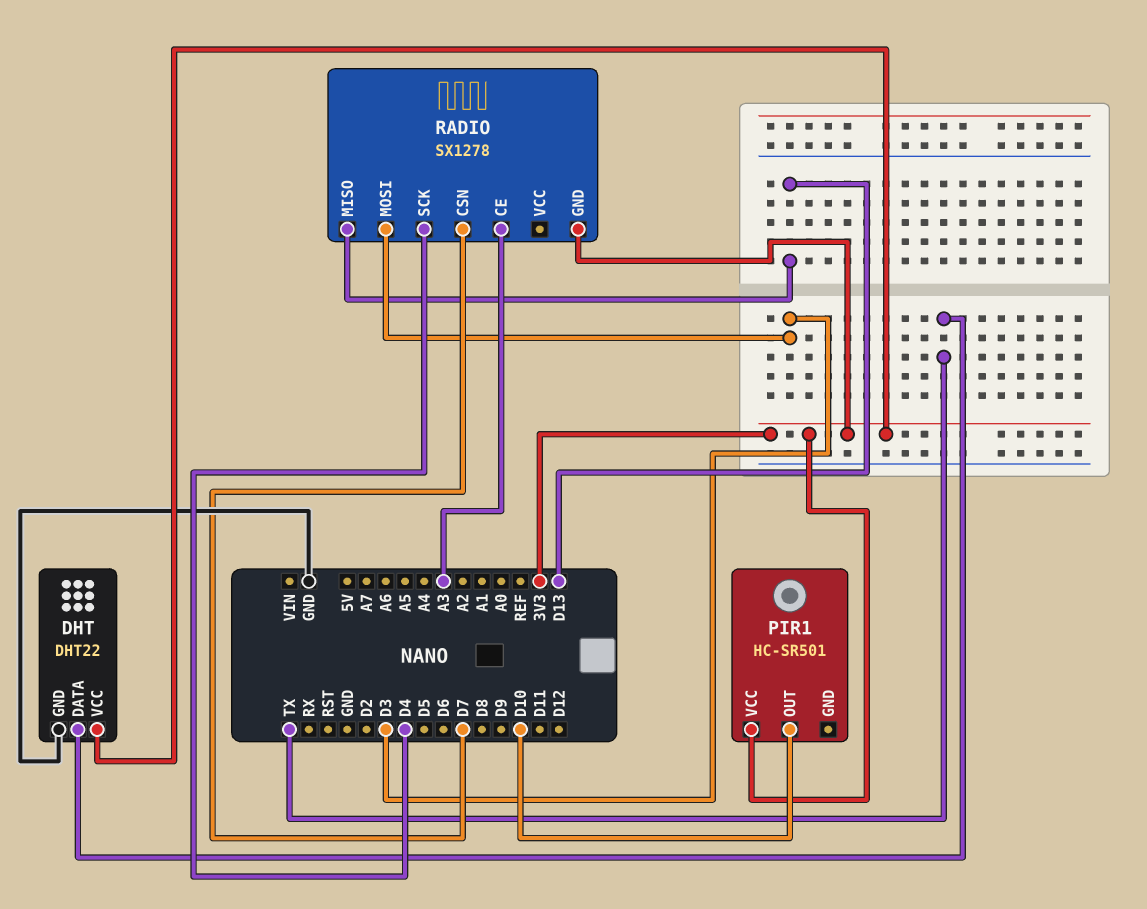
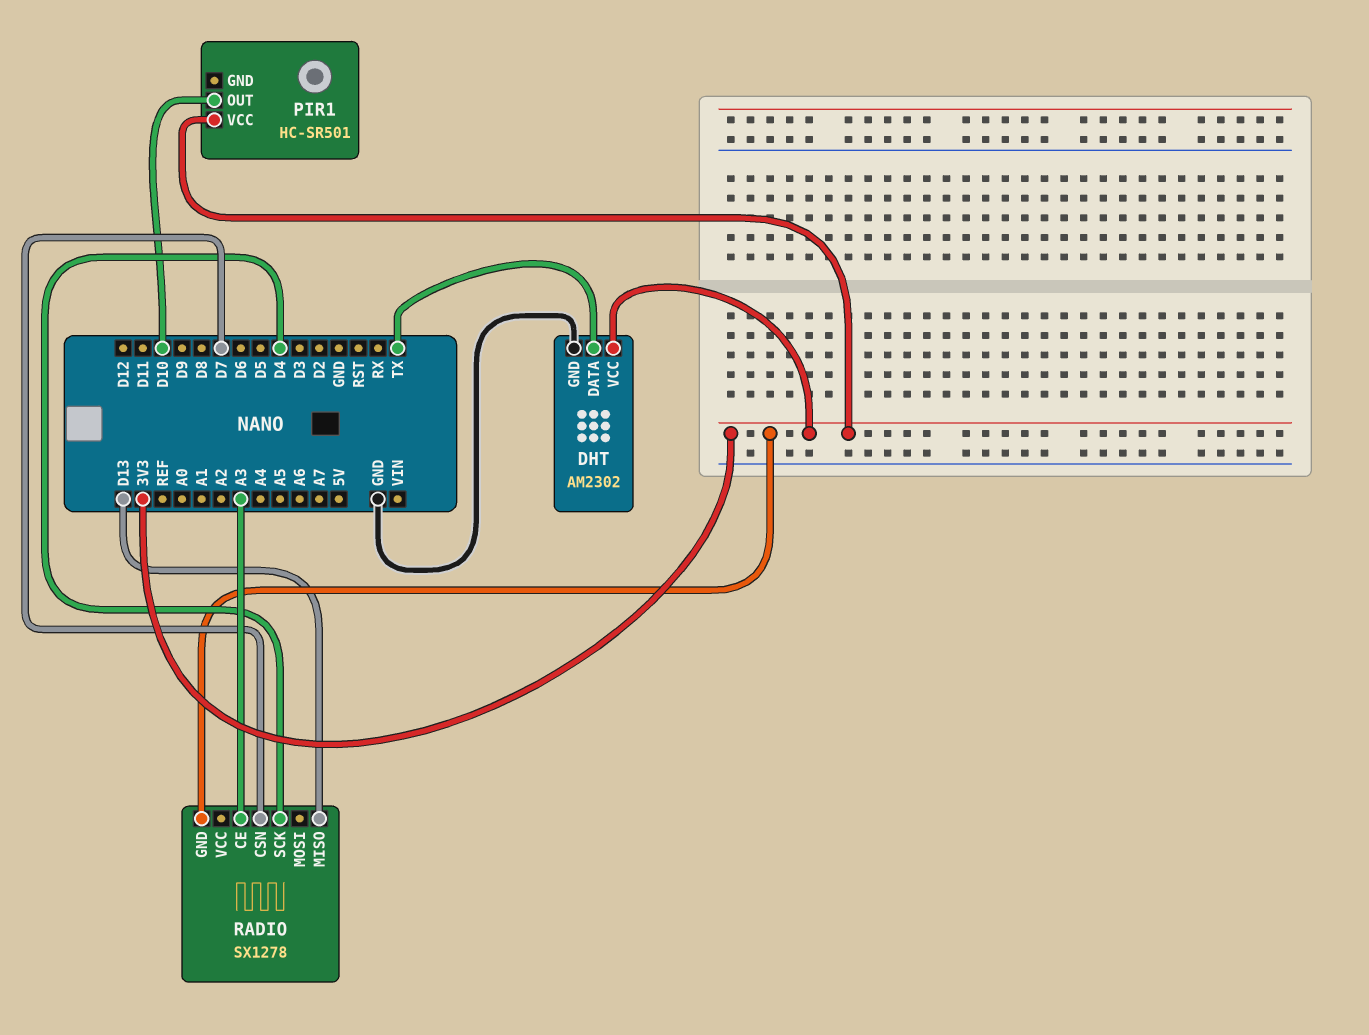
DHT: DHT22 -> AM2302
RADIO pin MOSI: D3 -> none

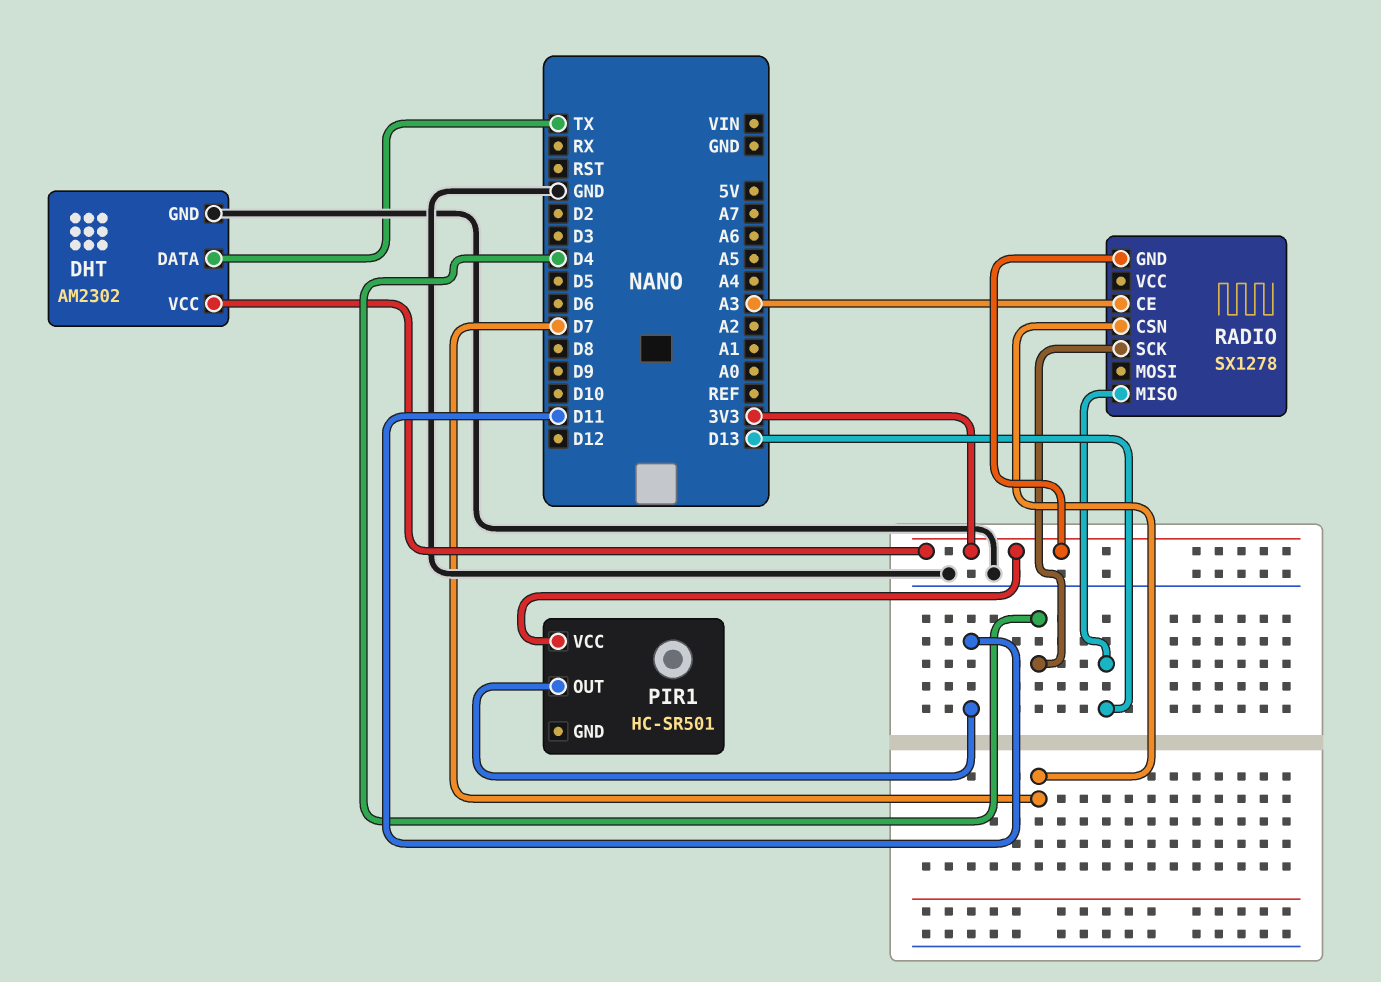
PIR1 pin OUT: D10 -> D11

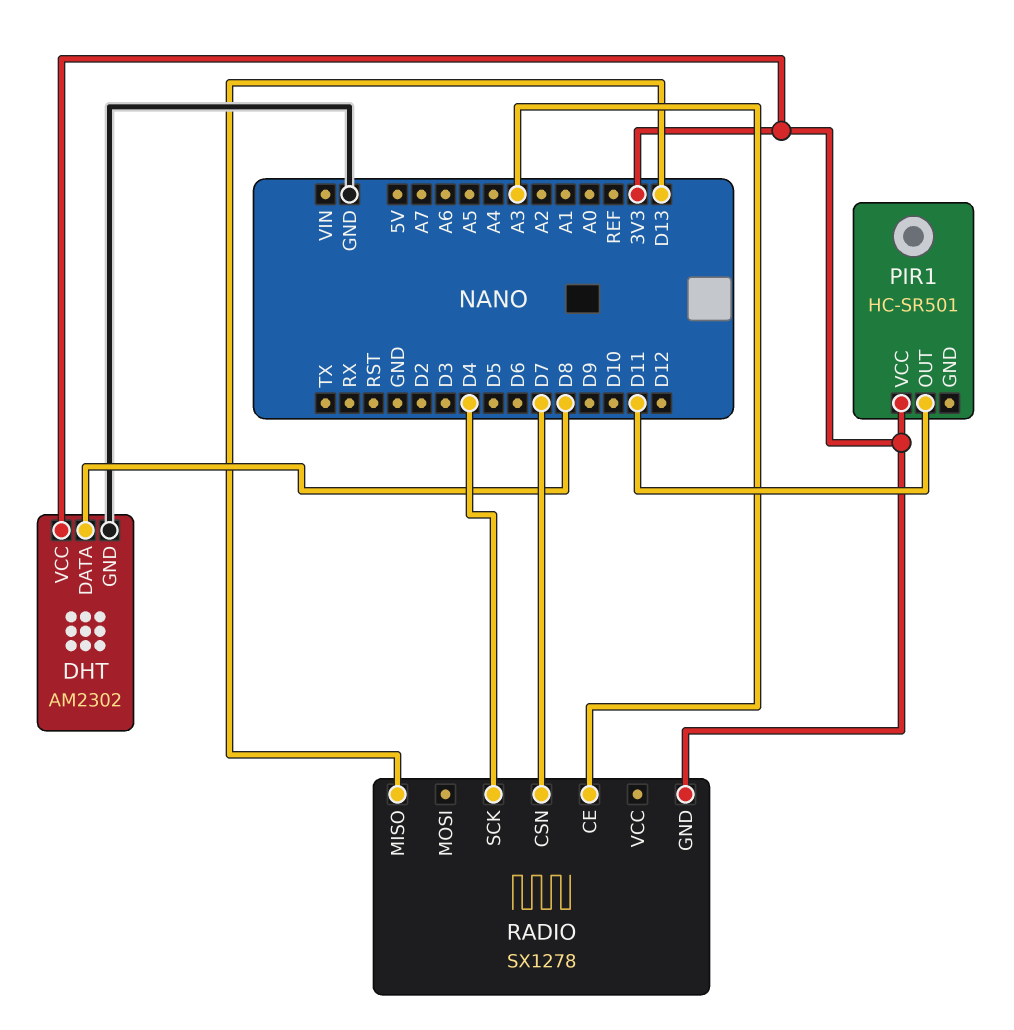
DHT pin DATA: TX -> D8

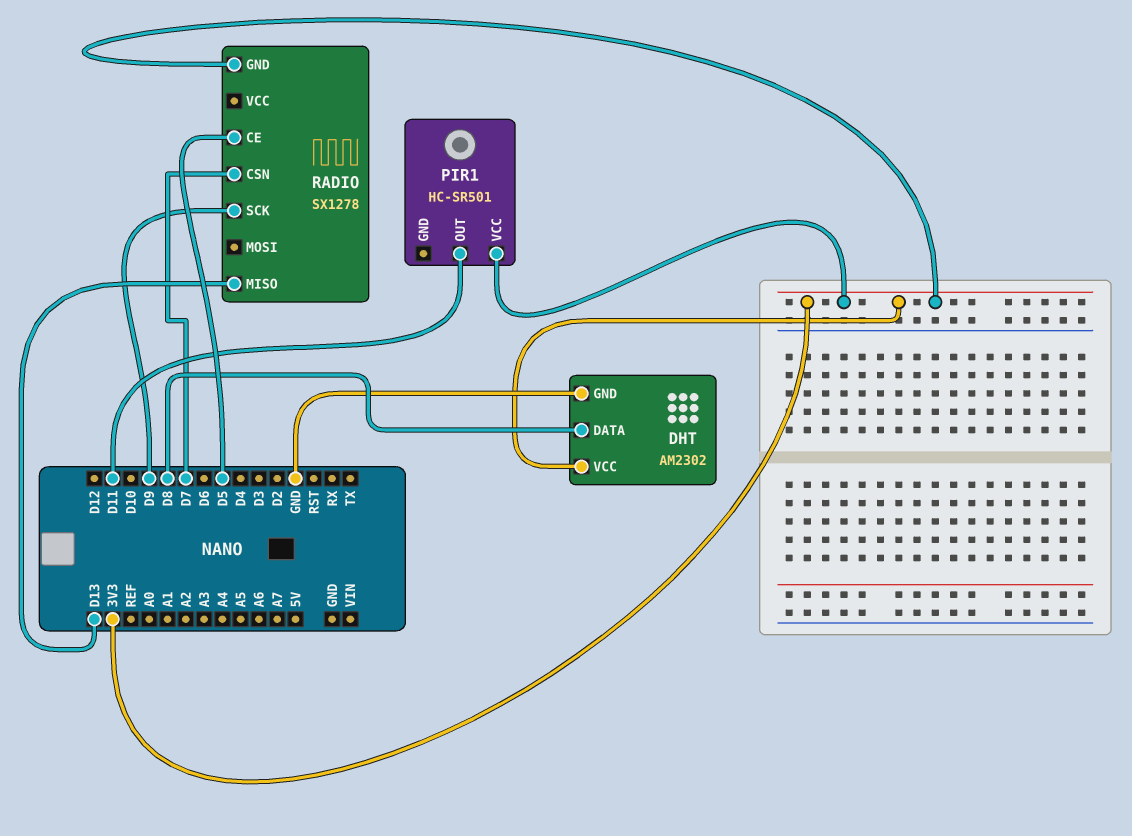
RADIO pin CE: A3 -> D5
RADIO pin SCK: D4 -> D9

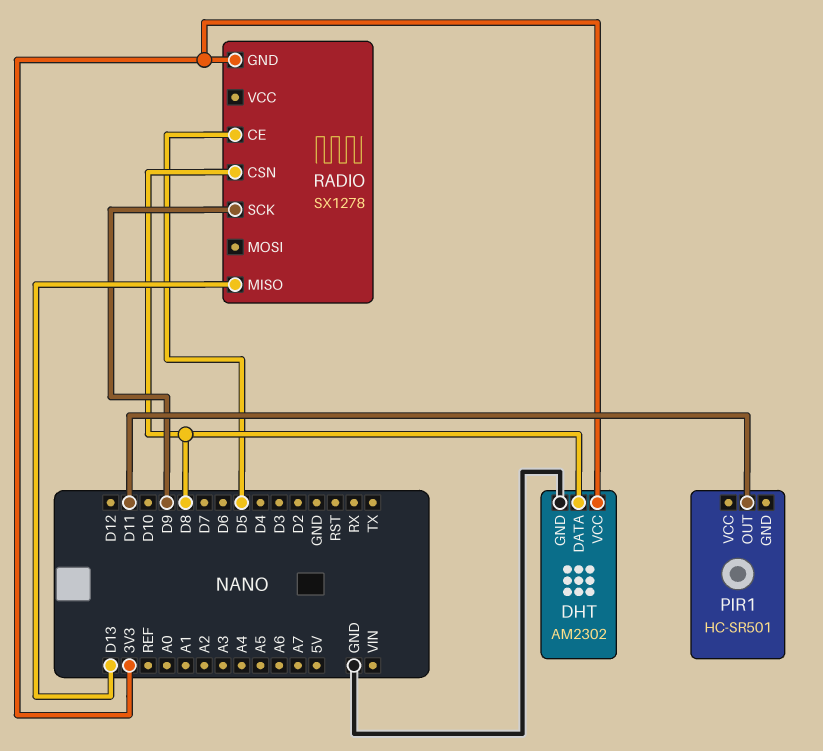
PIR1 pin VCC: 3V3 -> none
RADIO pin CSN: D7 -> D8

